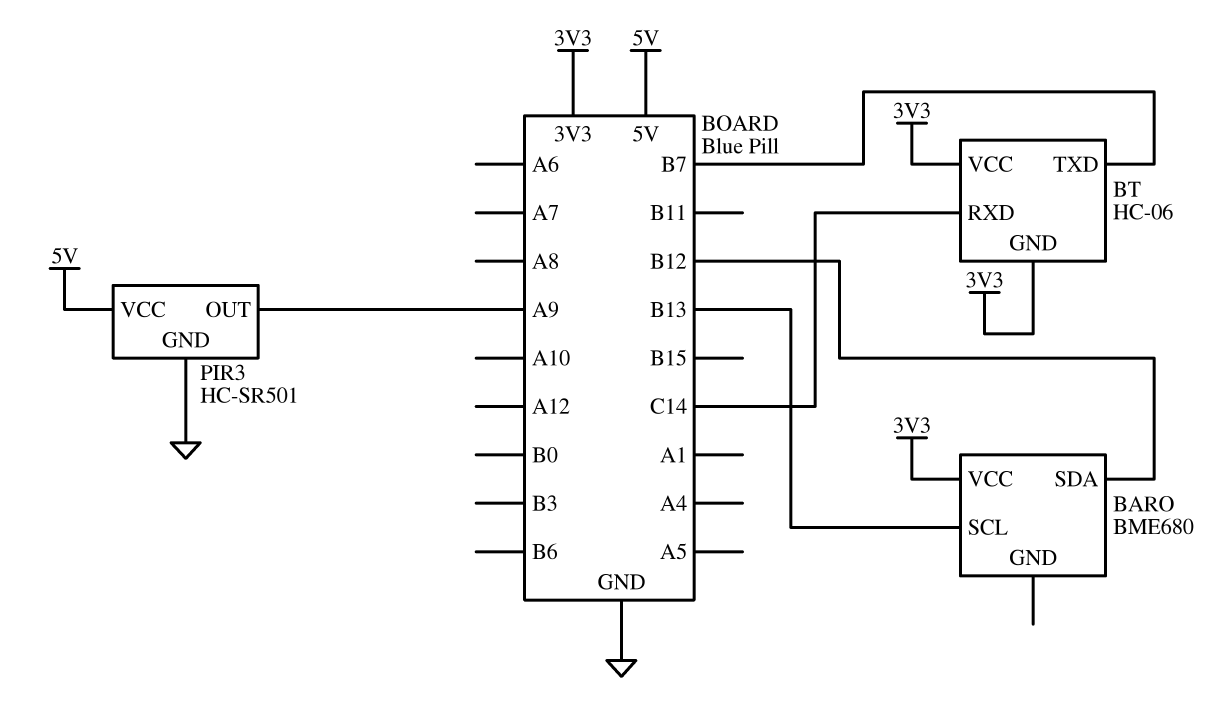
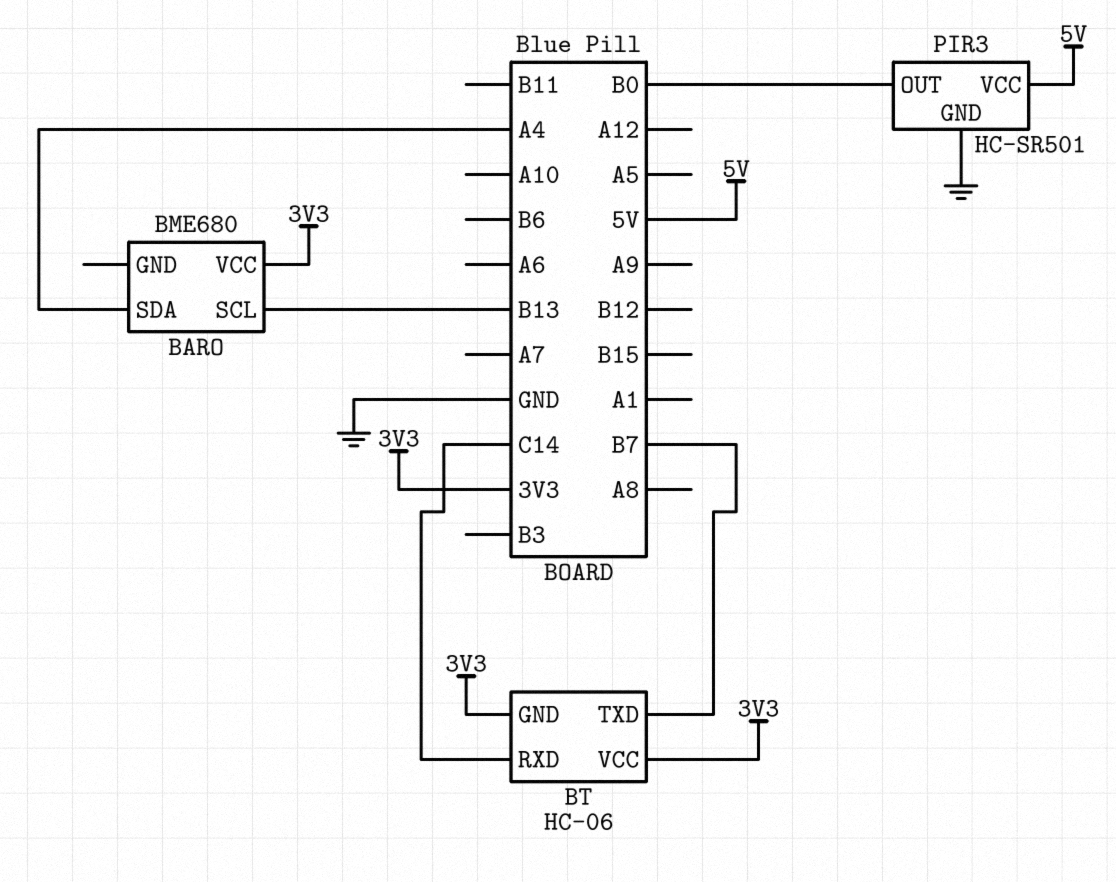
BARO pin SDA: B12 -> A4
PIR3 pin OUT: A9 -> B0

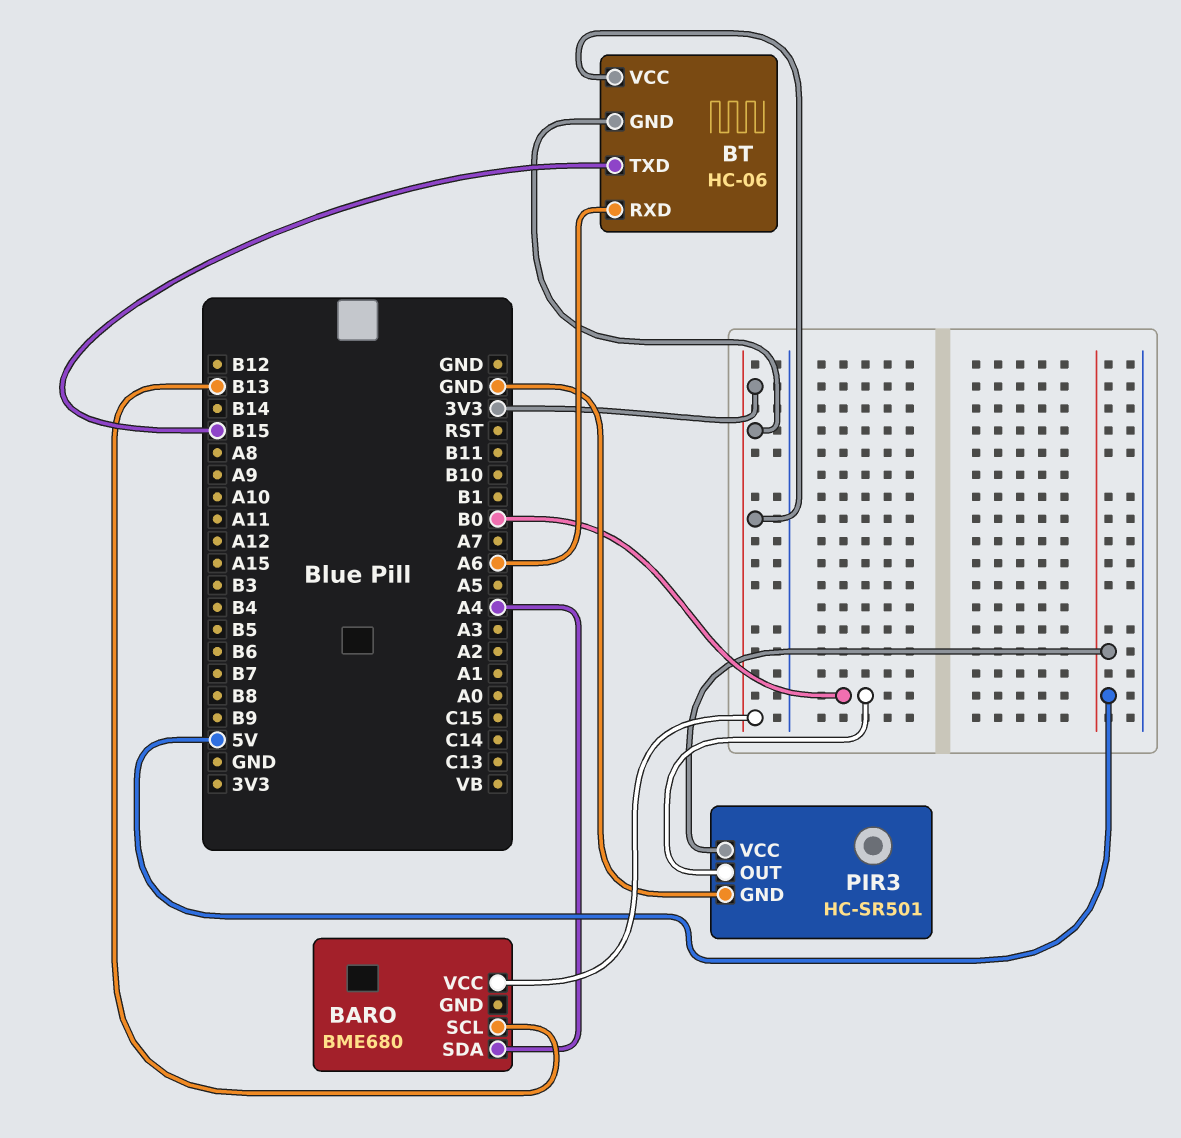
BT pin RXD: C14 -> A6
BT pin TXD: B7 -> B15

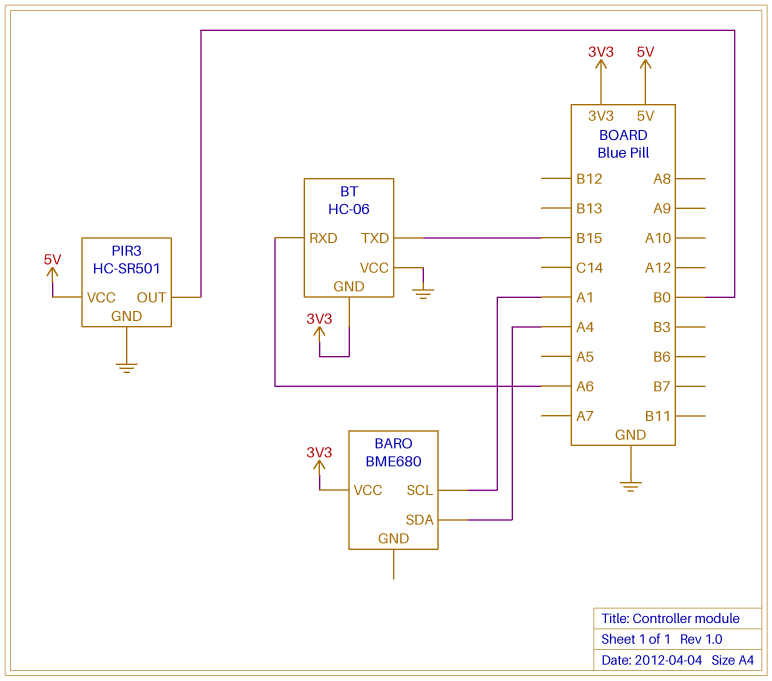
BARO pin SCL: B13 -> A1
BT pin VCC: 3V3 -> GND

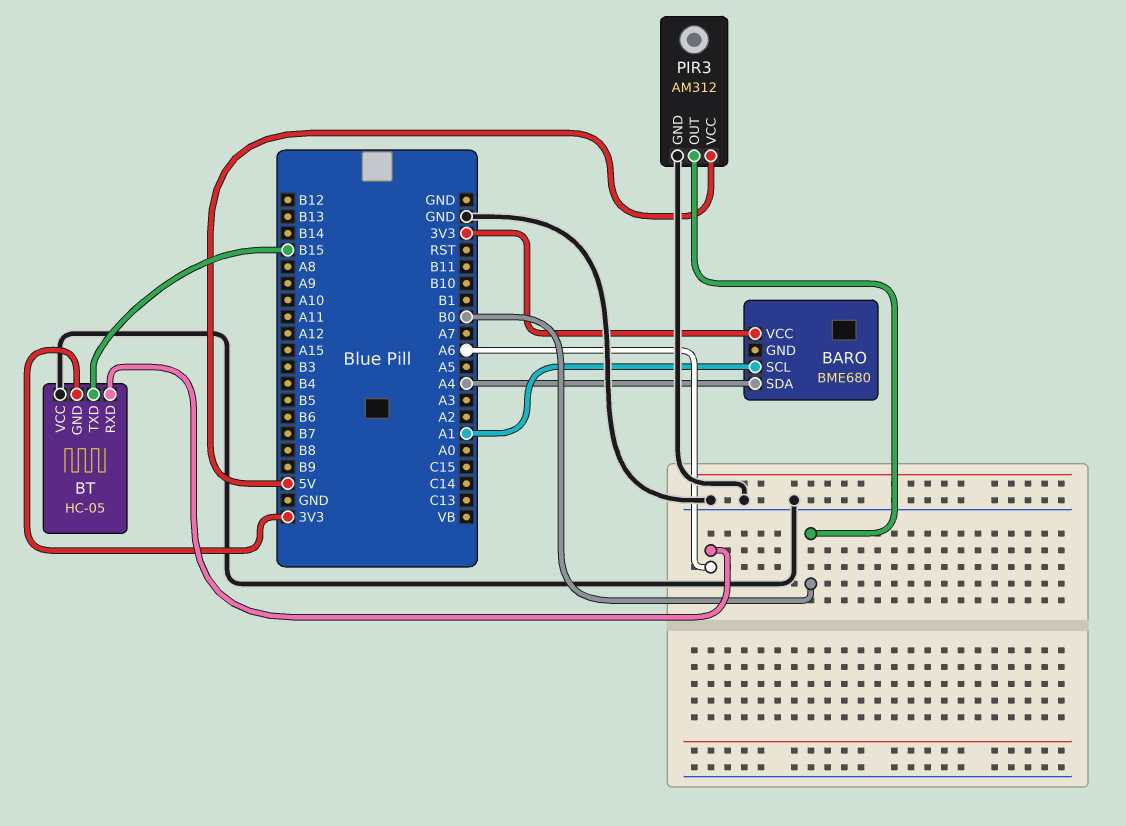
BT: HC-06 -> HC-05
PIR3: HC-SR501 -> AM312

